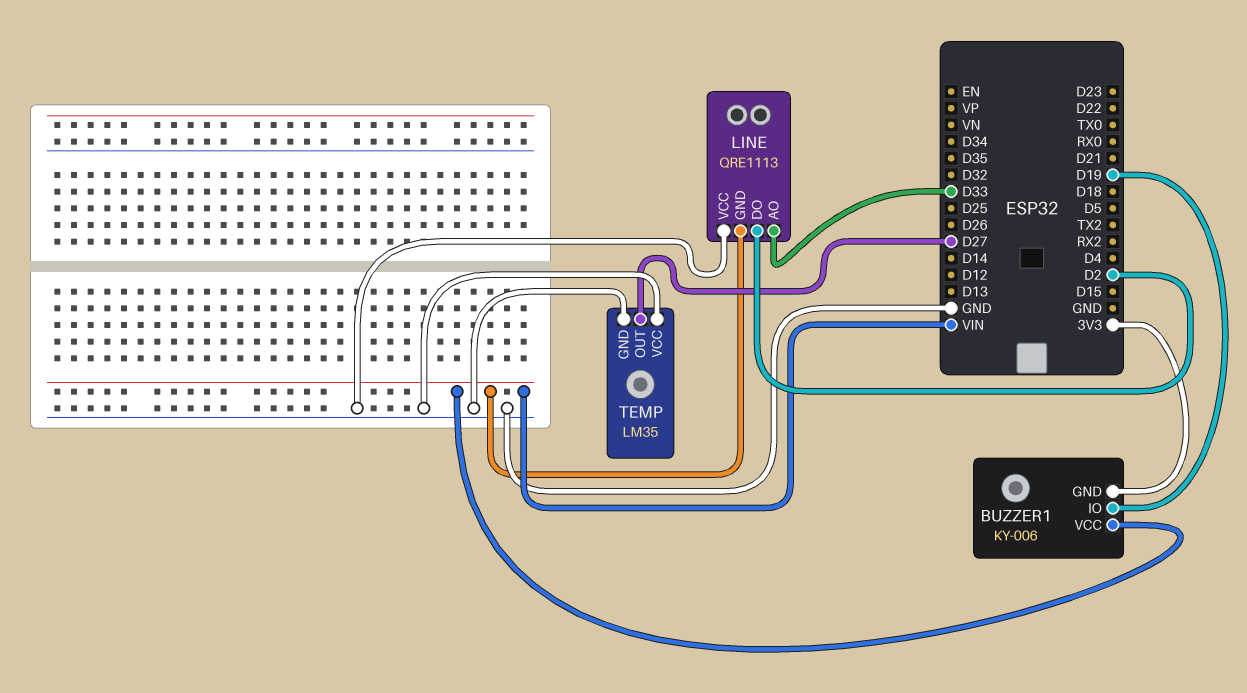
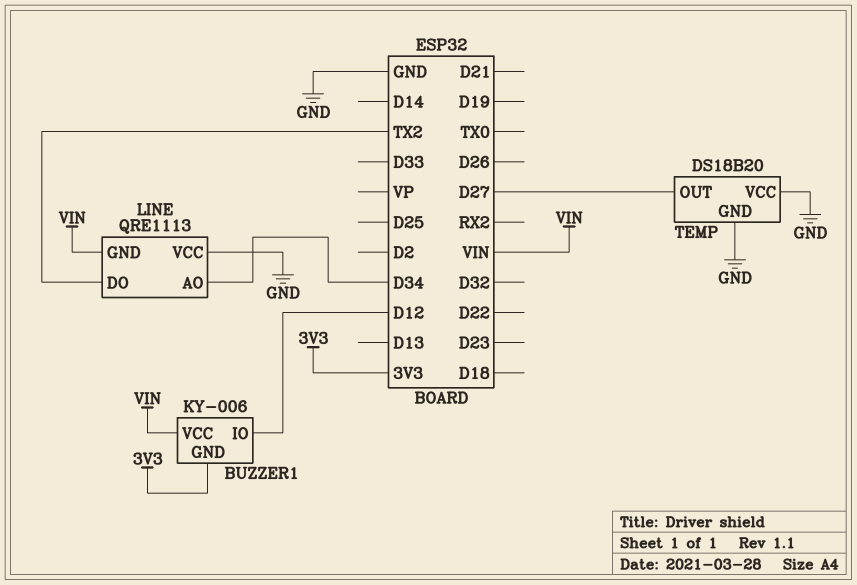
BUZZER1 pin IO: D19 -> D12
LINE pin AO: D33 -> D34
LINE pin DO: D2 -> TX2
TEMP: LM35 -> DS18B20

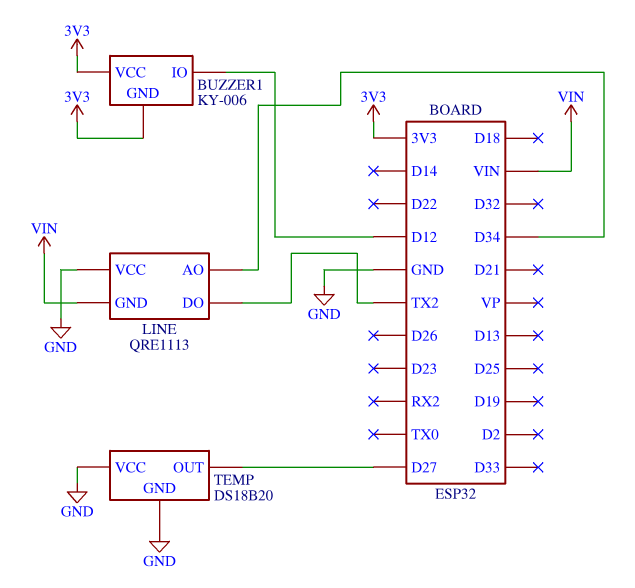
BUZZER1 pin VCC: VIN -> 3V3

